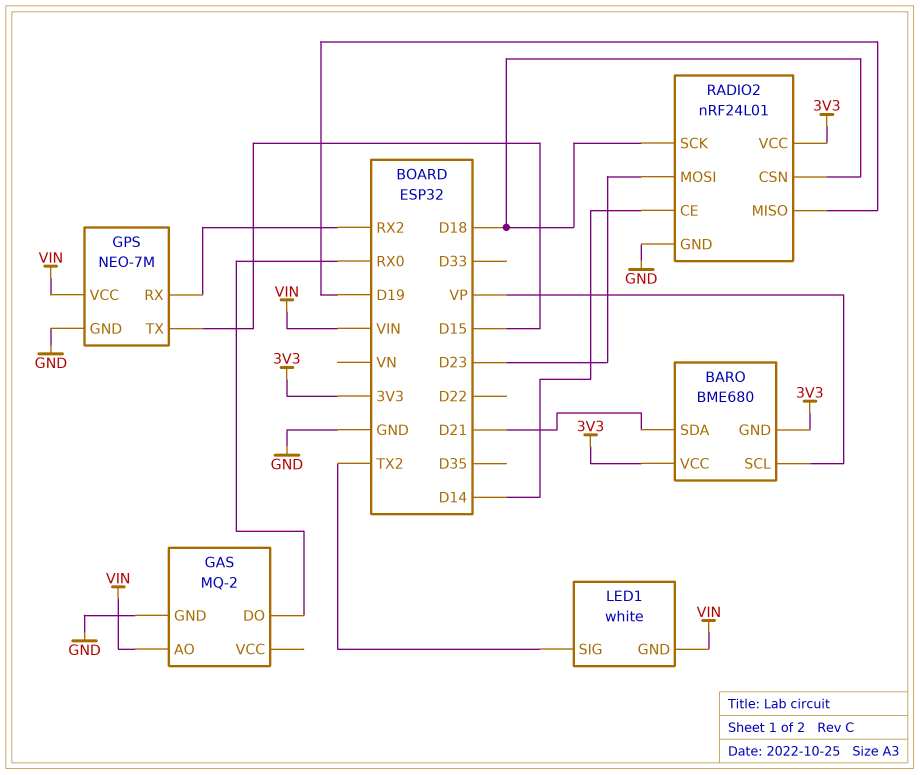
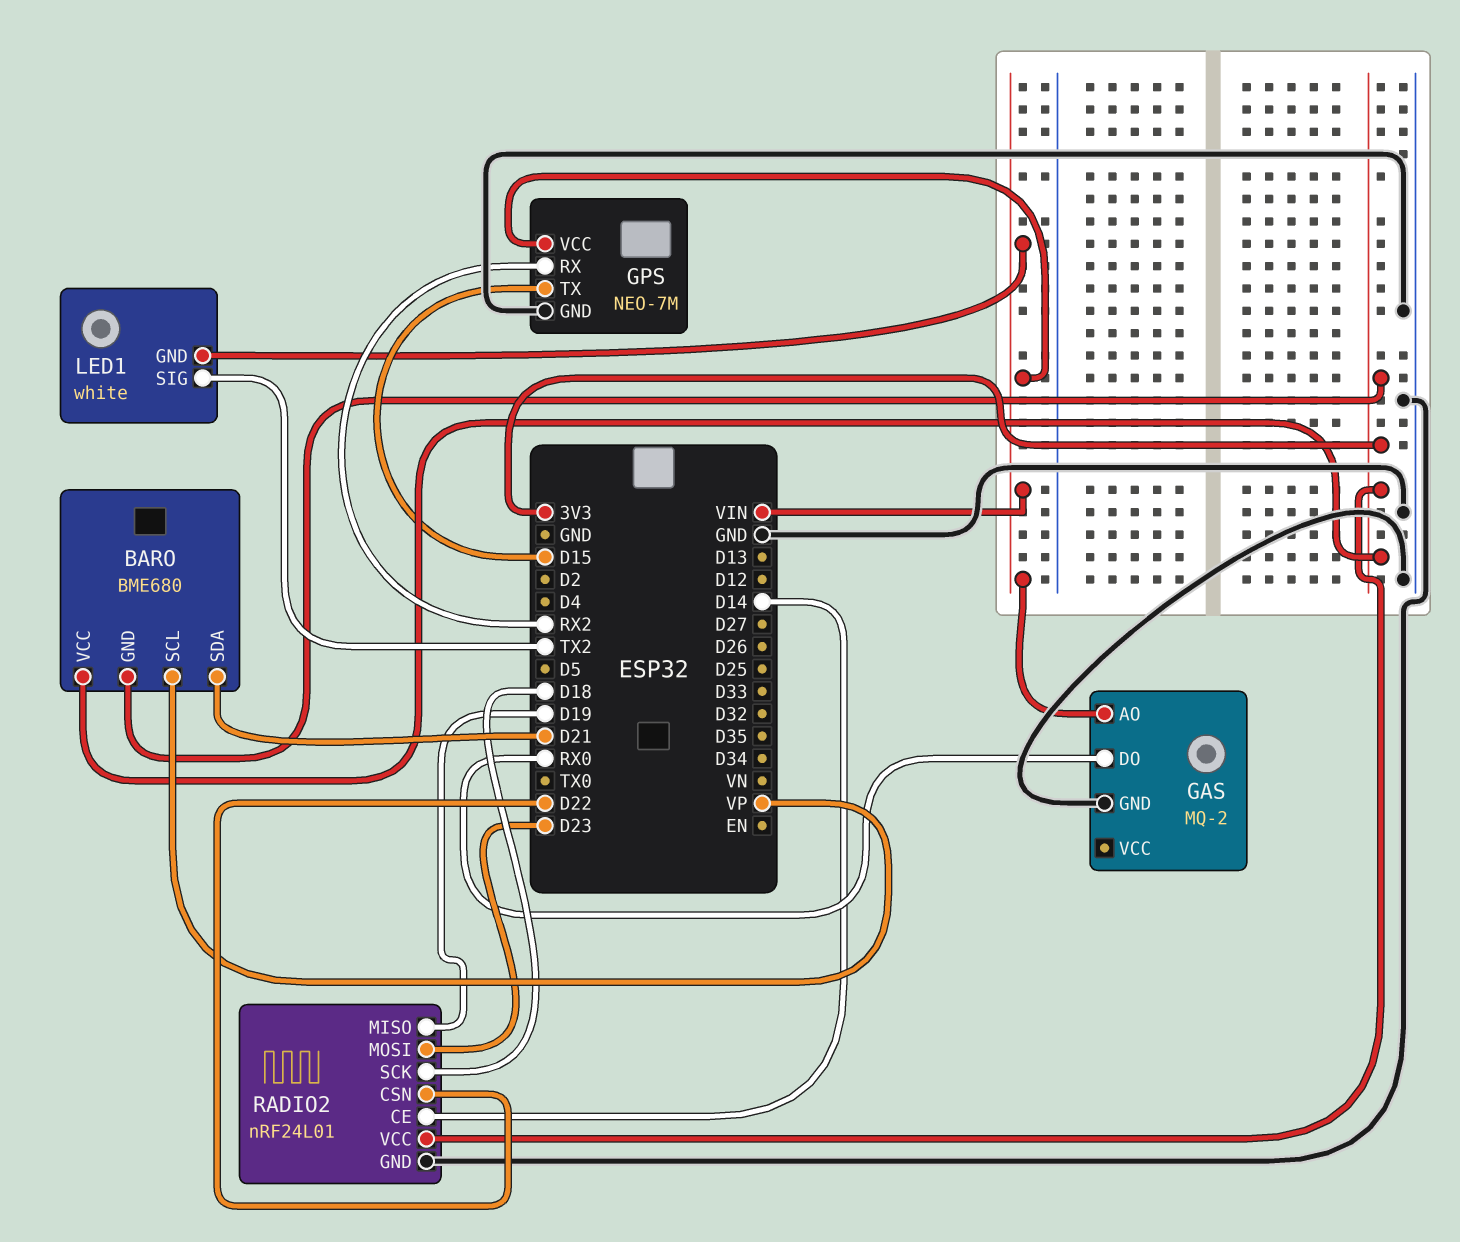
RADIO2 pin CSN: D18 -> D22

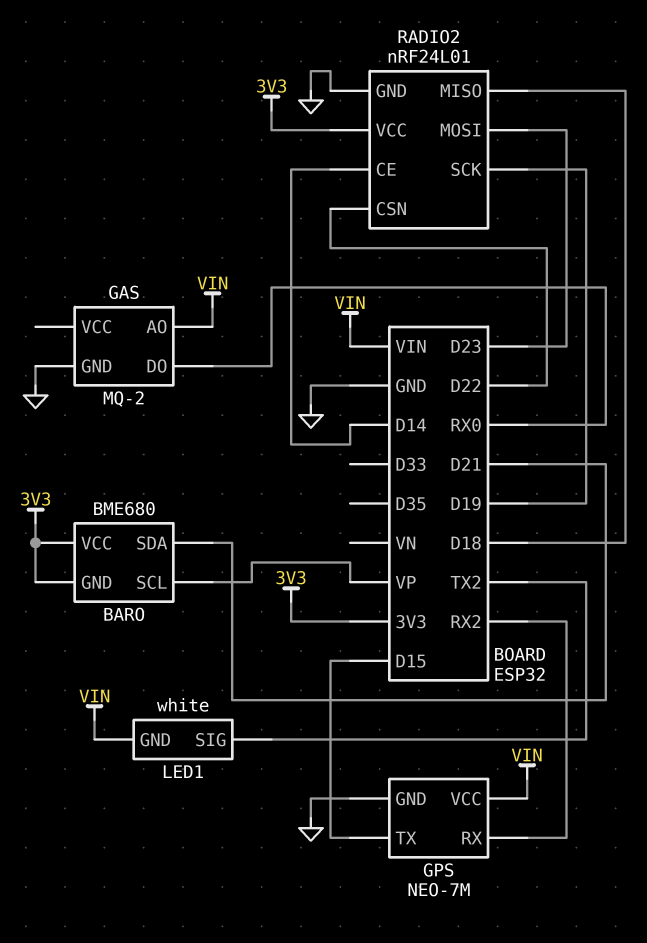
RADIO2 pin MISO: D19 -> D18
RADIO2 pin SCK: D18 -> D19

